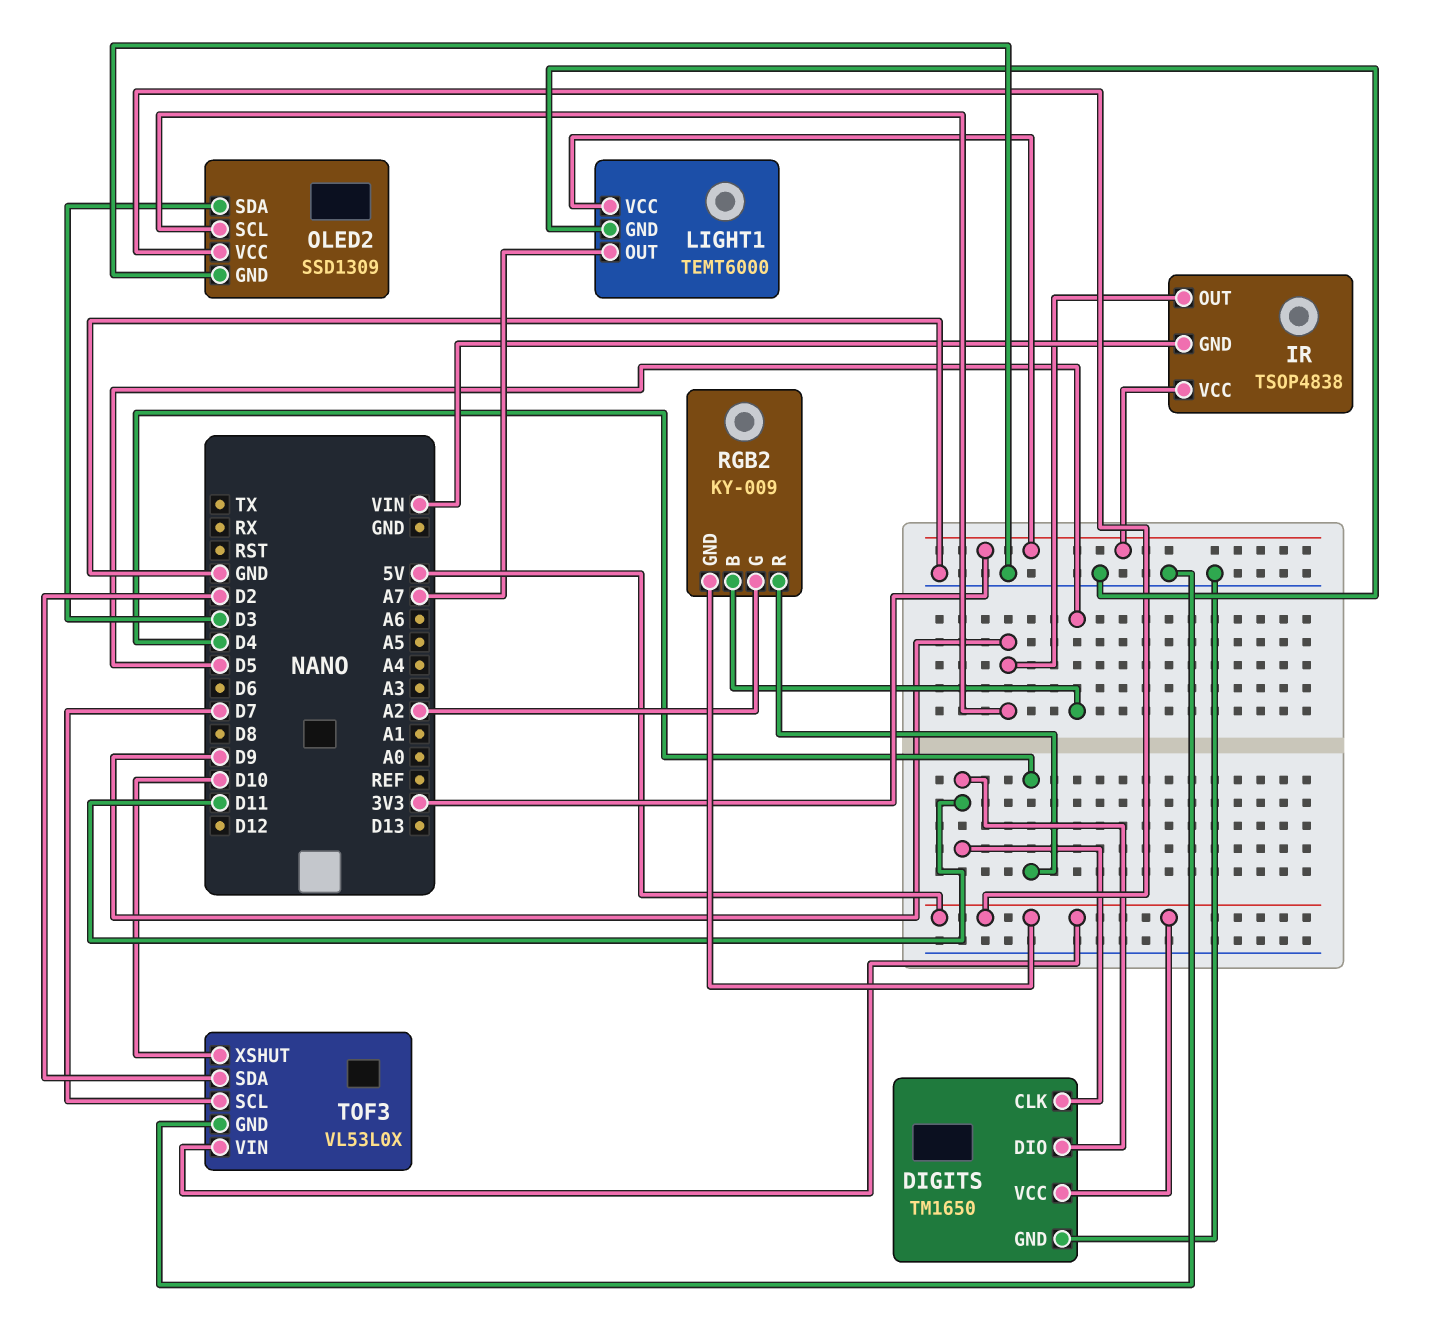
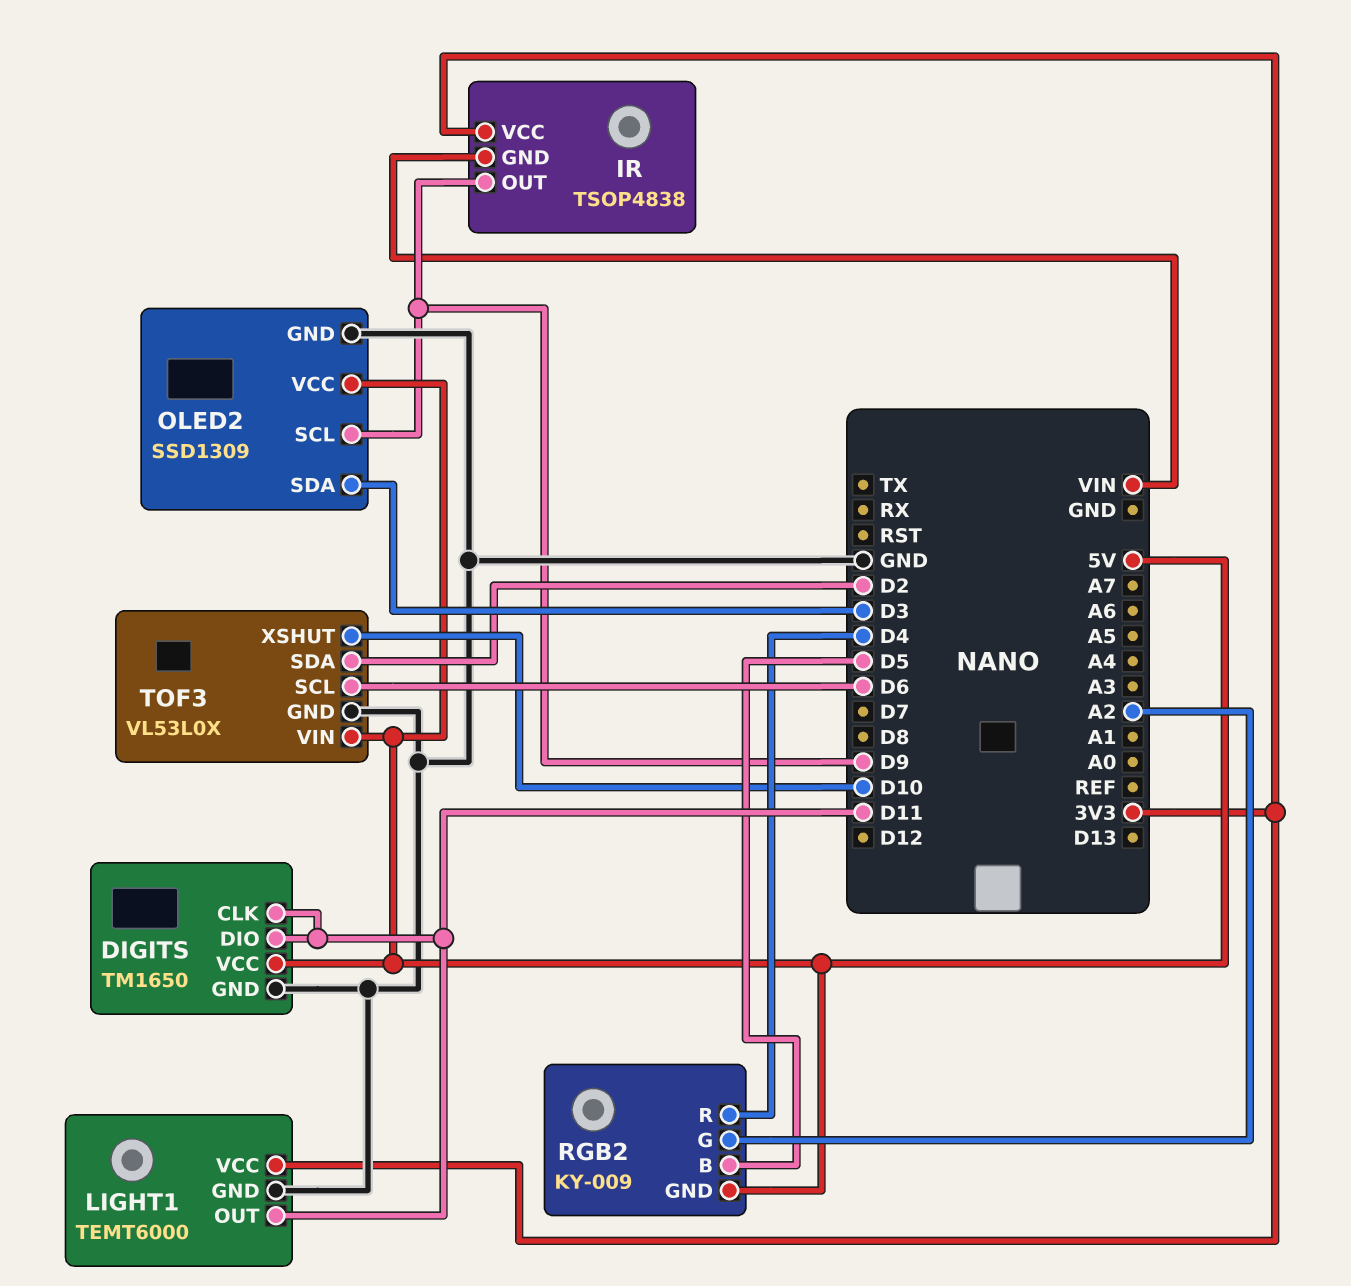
LIGHT1 pin OUT: A7 -> D11
TOF3 pin SCL: D7 -> D6

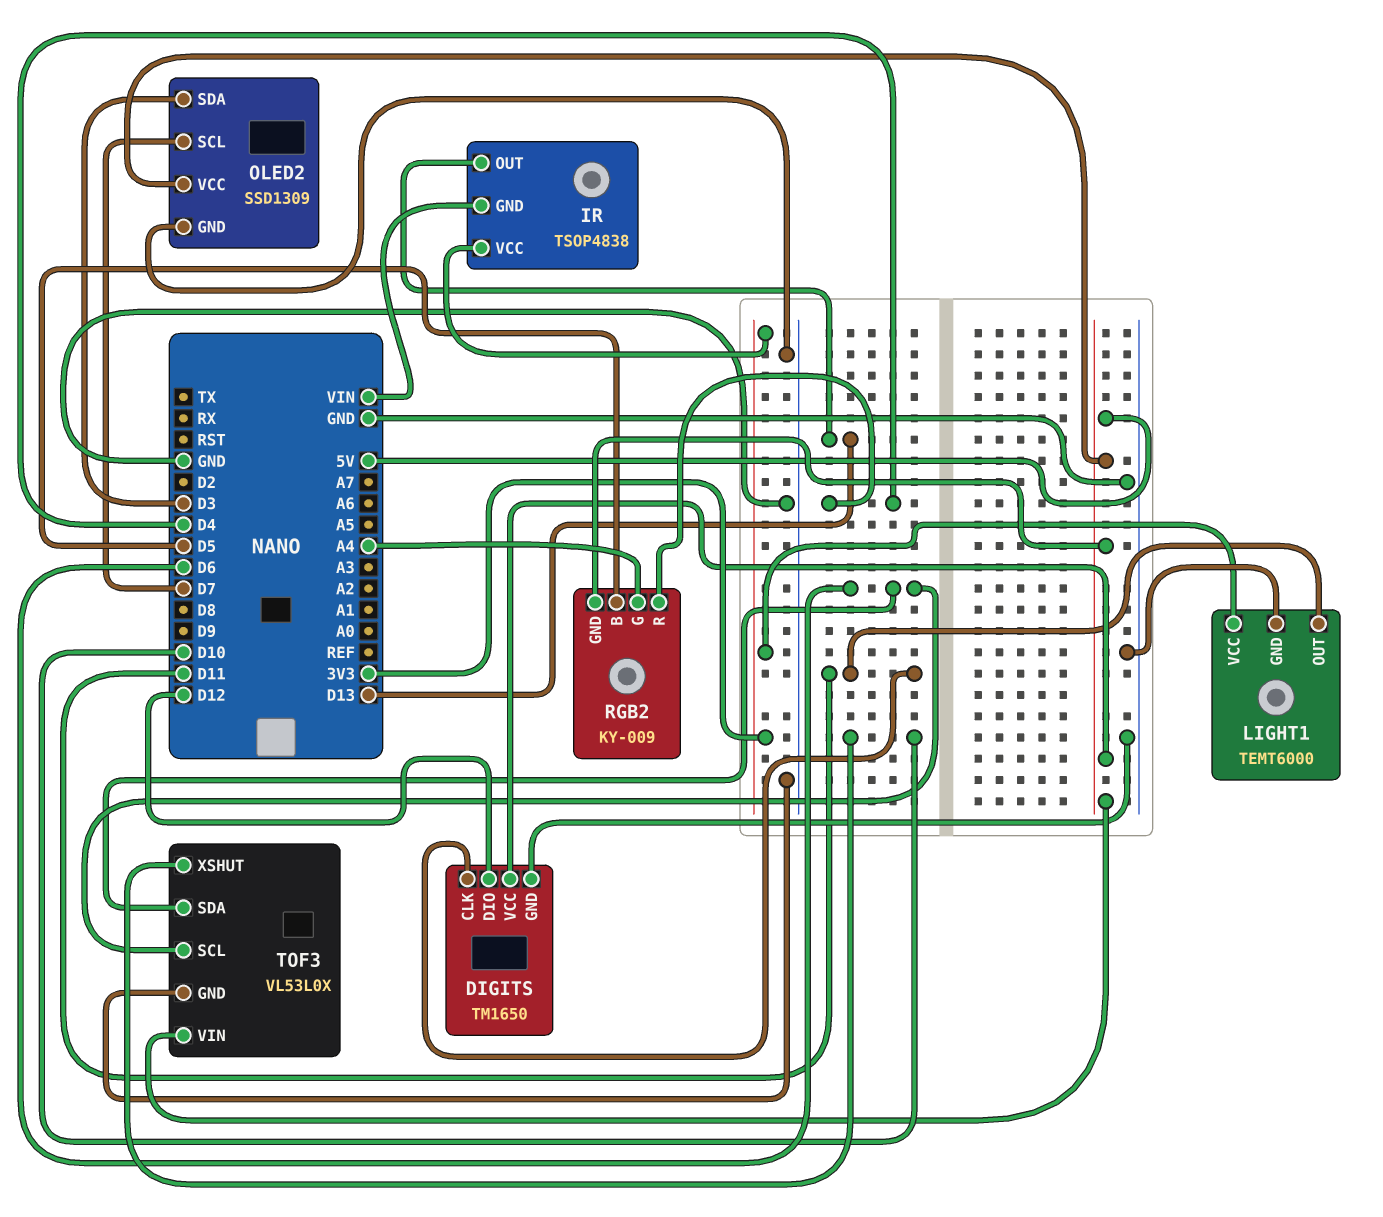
DIGITS pin DIO: D11 -> D12
IR pin OUT: D9 -> D13
OLED2 pin SCL: D9 -> D7
RGB2 pin G: A2 -> A4
TOF3 pin SDA: D2 -> D6

